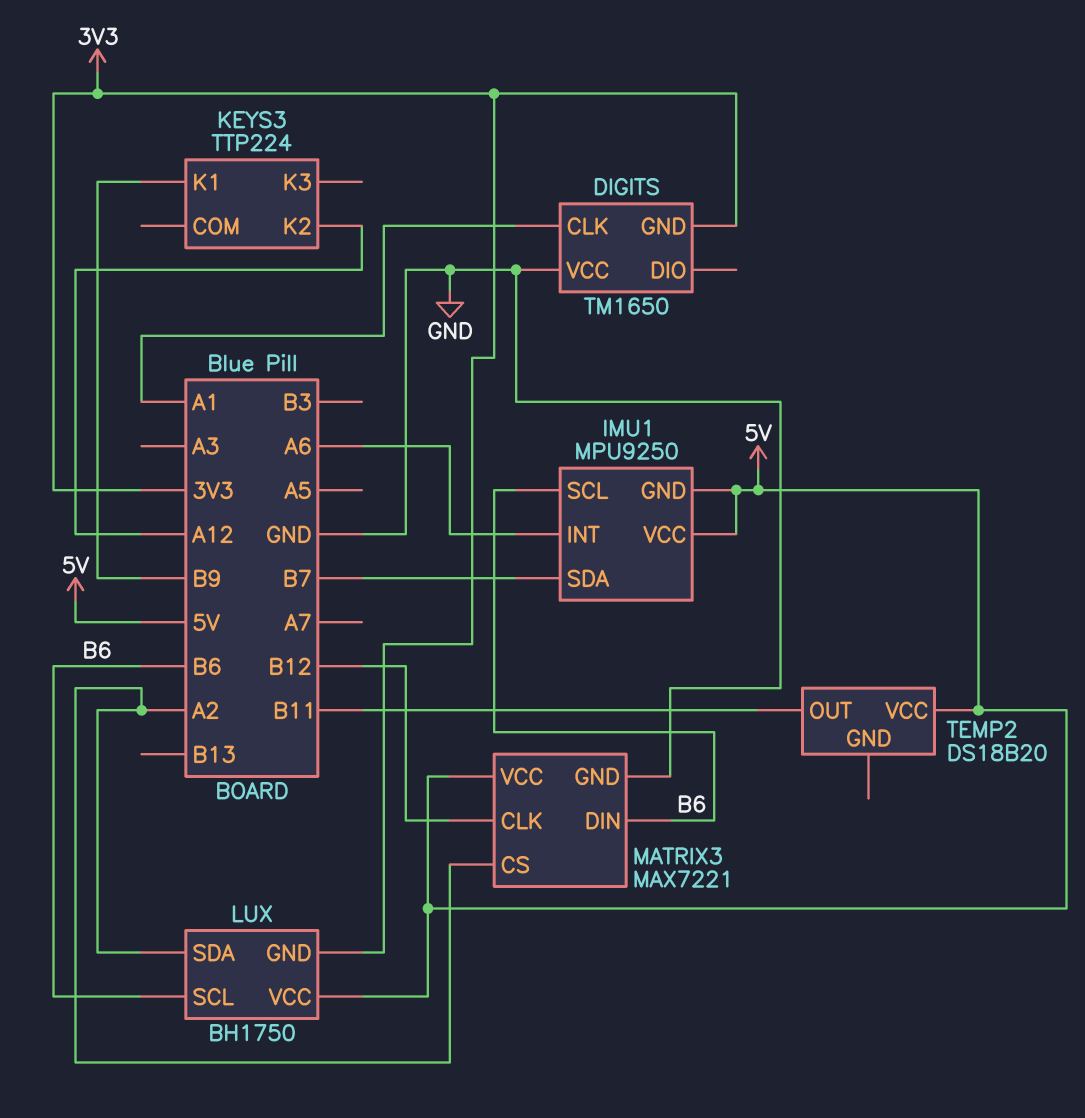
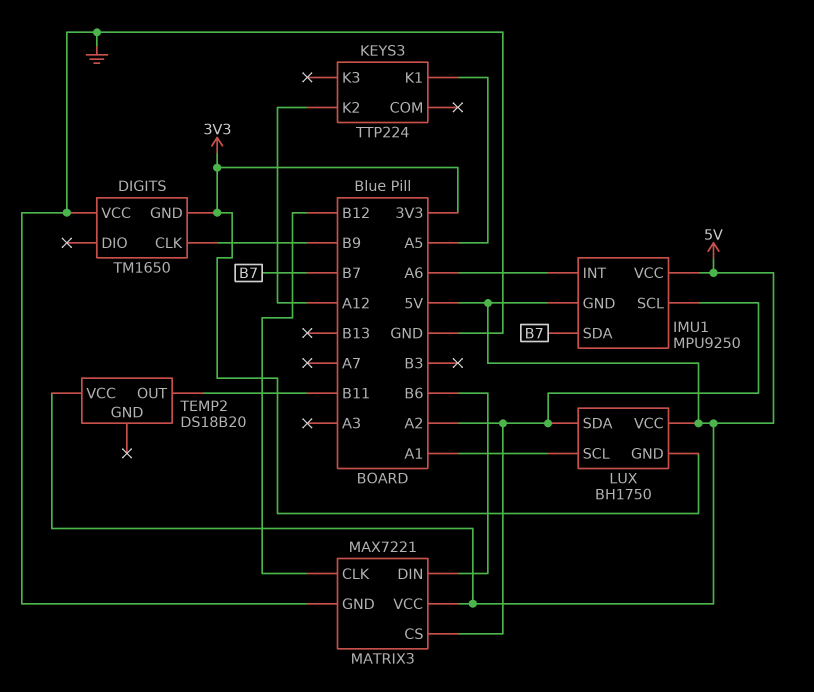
DIGITS pin CLK: A1 -> B9
IMU1 pin SCL: B6 -> A2
KEYS3 pin K1: B9 -> A5
LUX pin SCL: B6 -> A1

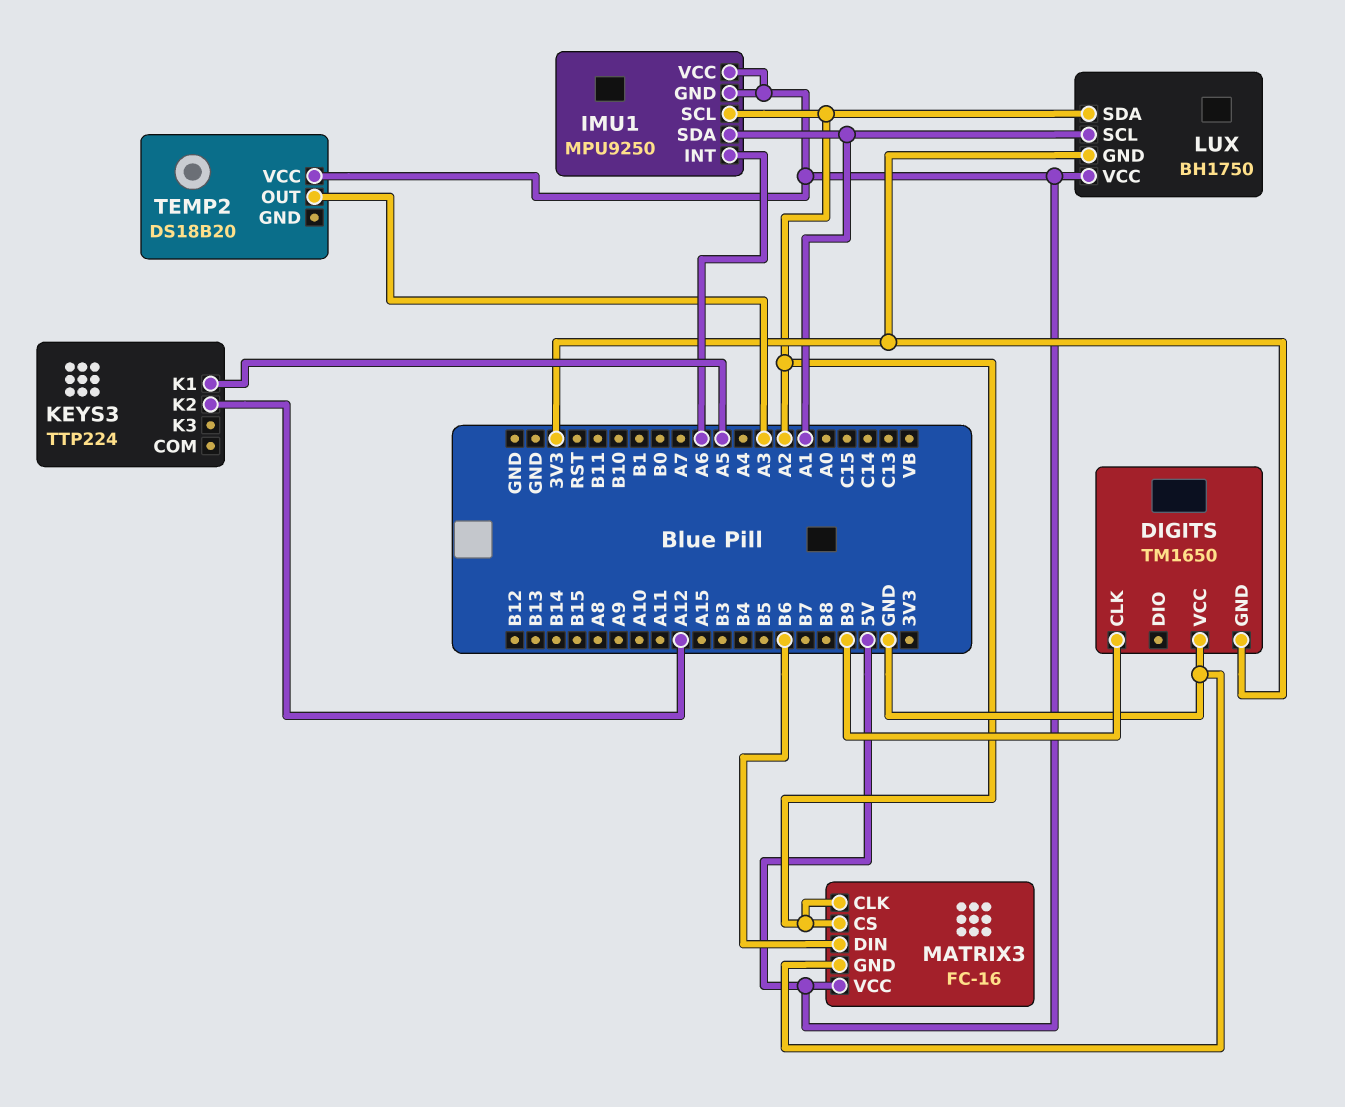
IMU1 pin SDA: B7 -> A1
MATRIX3: MAX7221 -> FC-16
MATRIX3 pin CLK: B12 -> A2
TEMP2 pin OUT: B11 -> A3

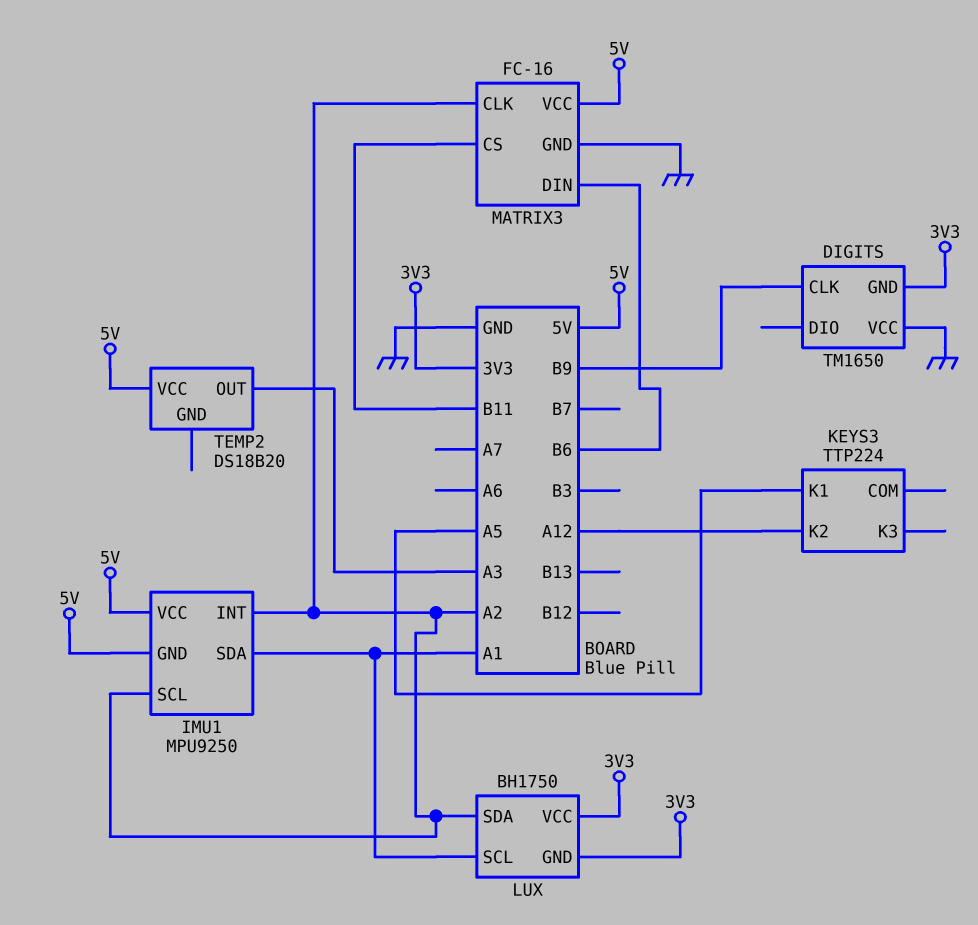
IMU1 pin INT: A6 -> A2
LUX pin VCC: 5V -> 3V3
MATRIX3 pin CS: A2 -> B11

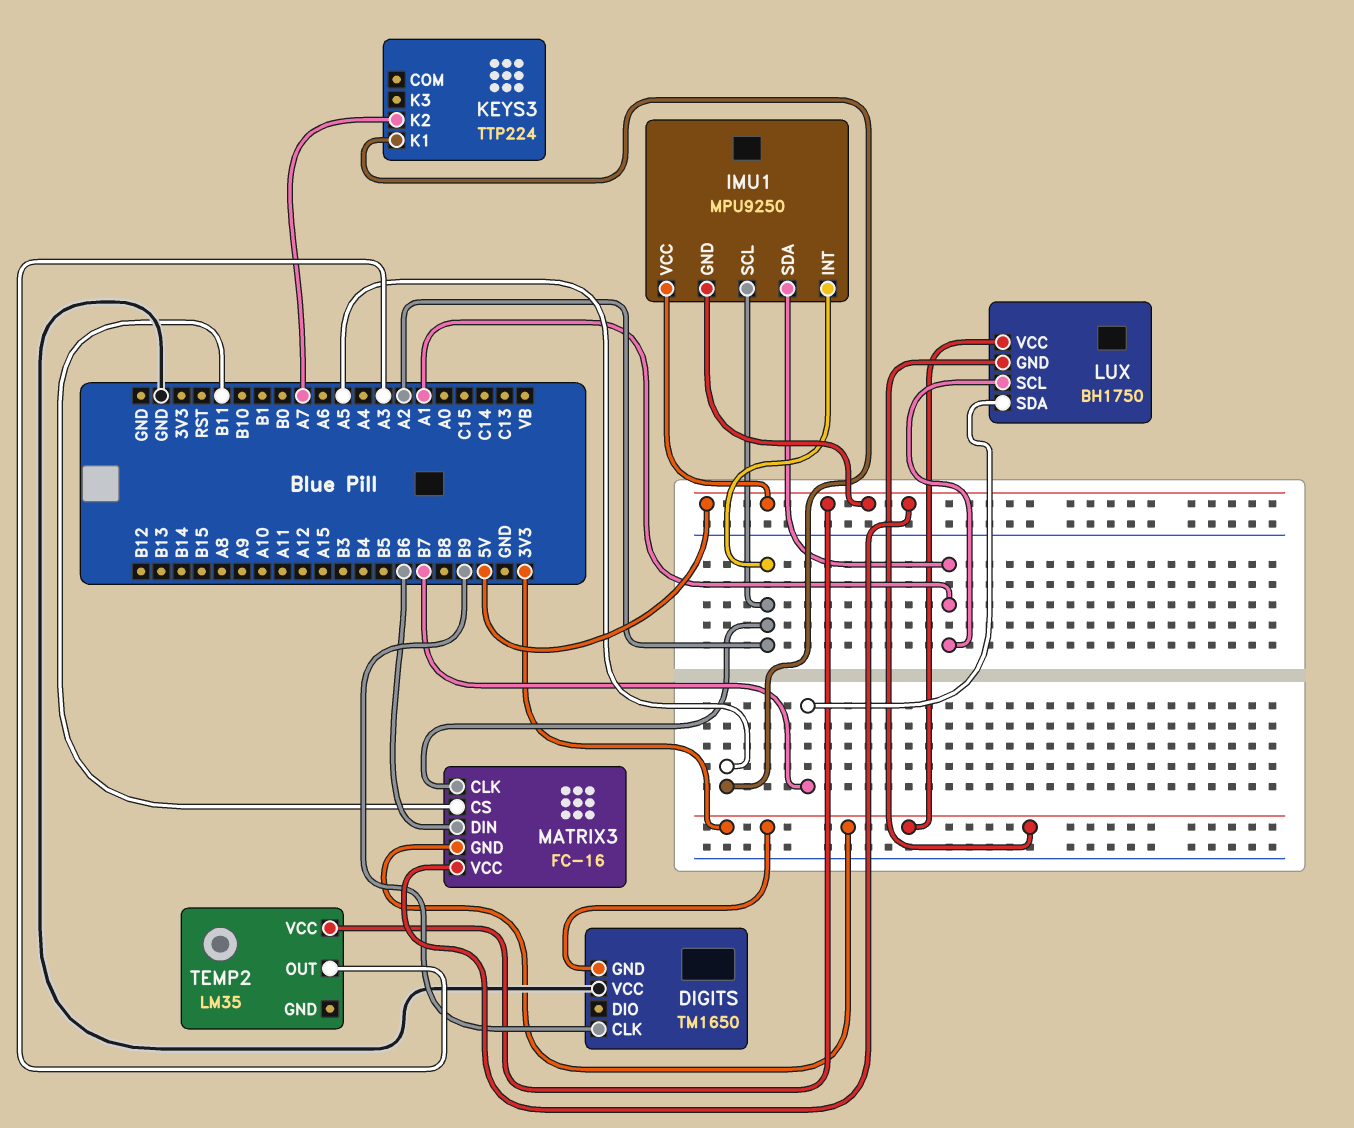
KEYS3 pin K2: A12 -> A7
LUX pin SDA: A2 -> B7
MATRIX3 pin GND: GND -> 3V3
TEMP2: DS18B20 -> LM35

